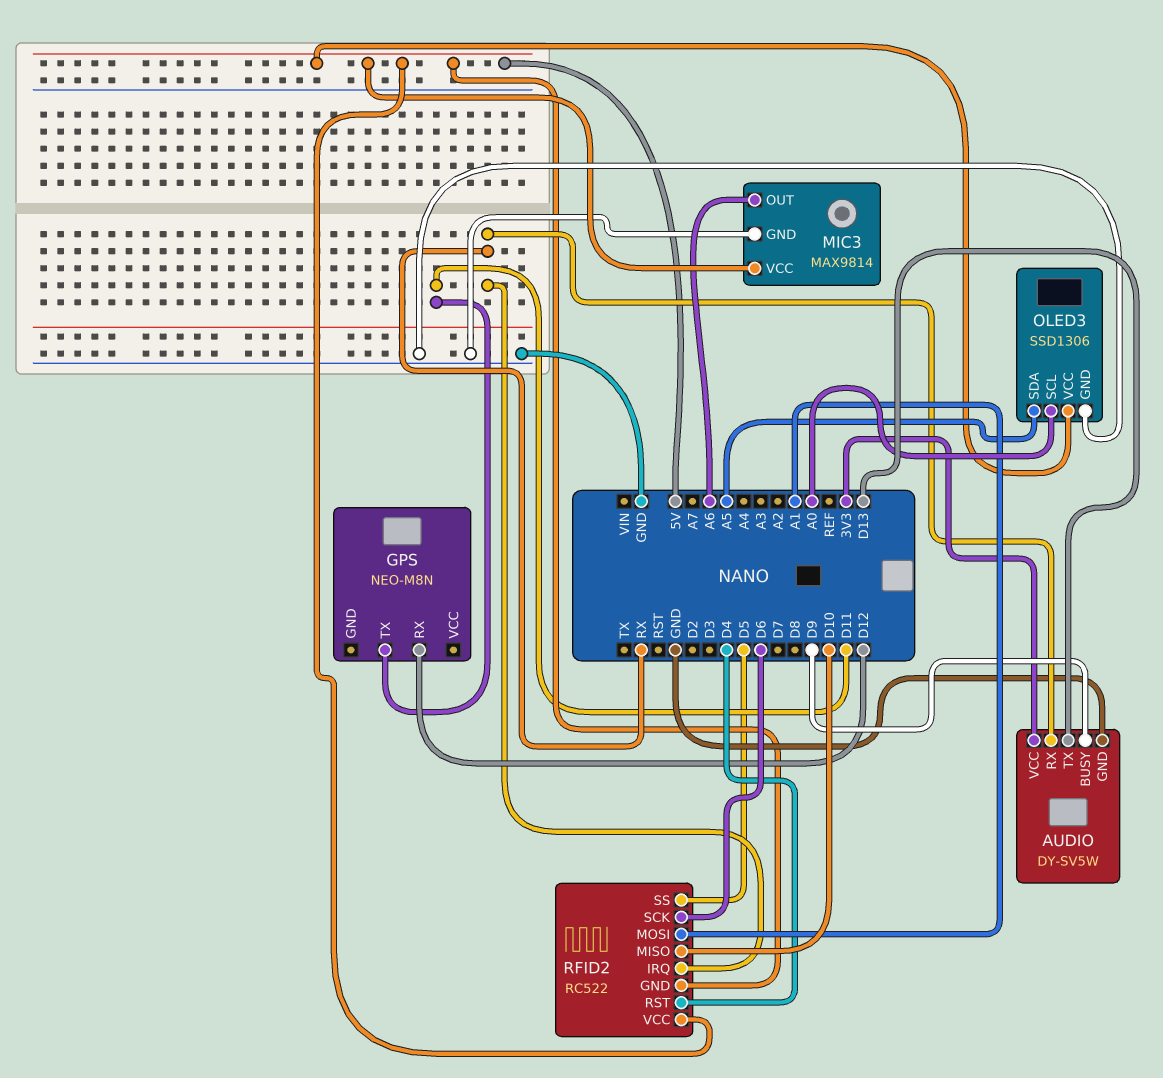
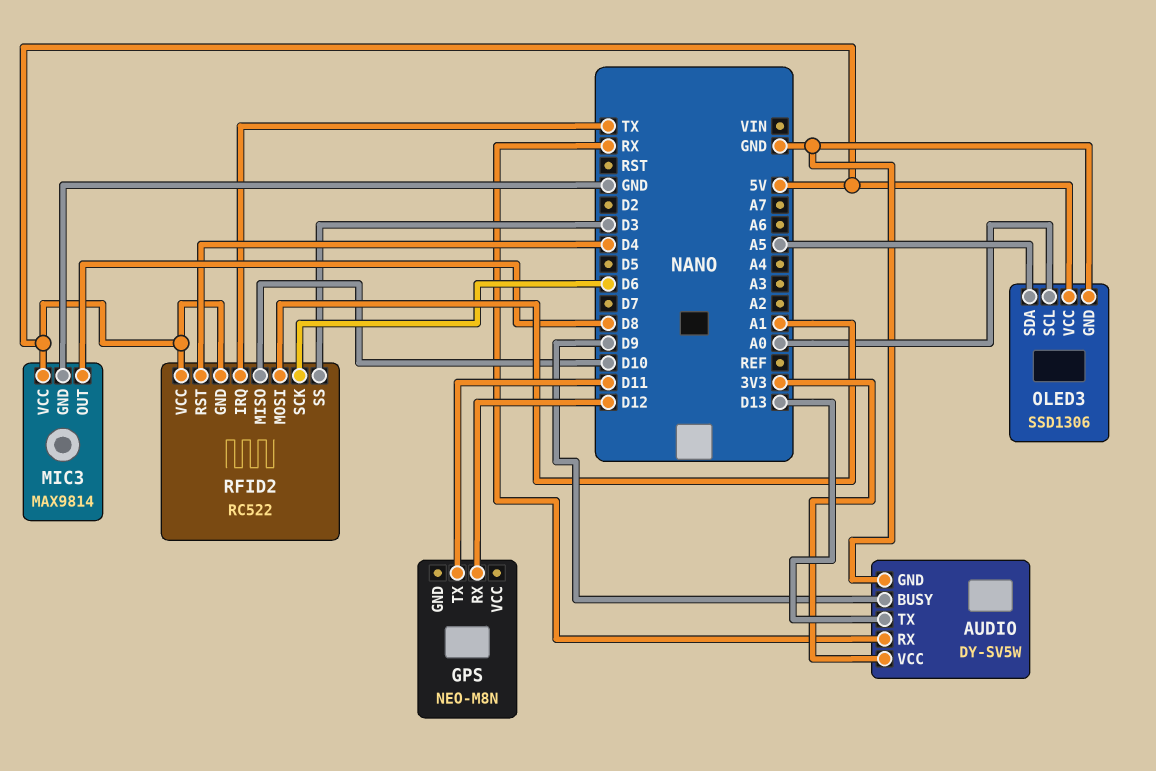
MIC3 pin OUT: A6 -> D8
RFID2 pin IRQ: RX -> TX
RFID2 pin SS: D5 -> D3

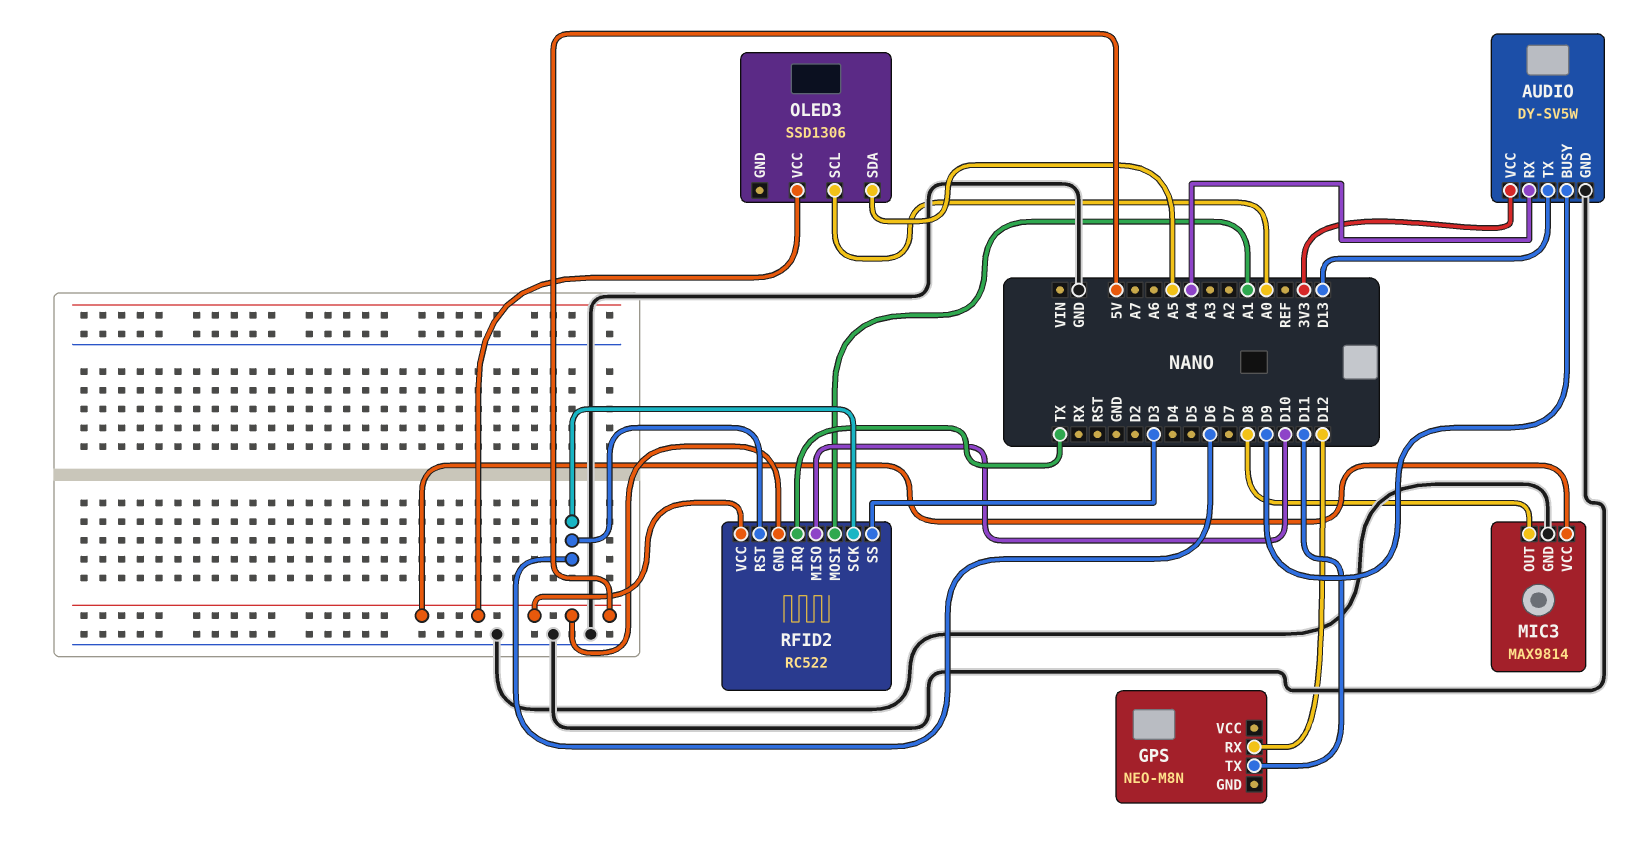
AUDIO pin RX: RX -> A4
OLED3 pin GND: GND -> none
RFID2 pin RST: D4 -> D6

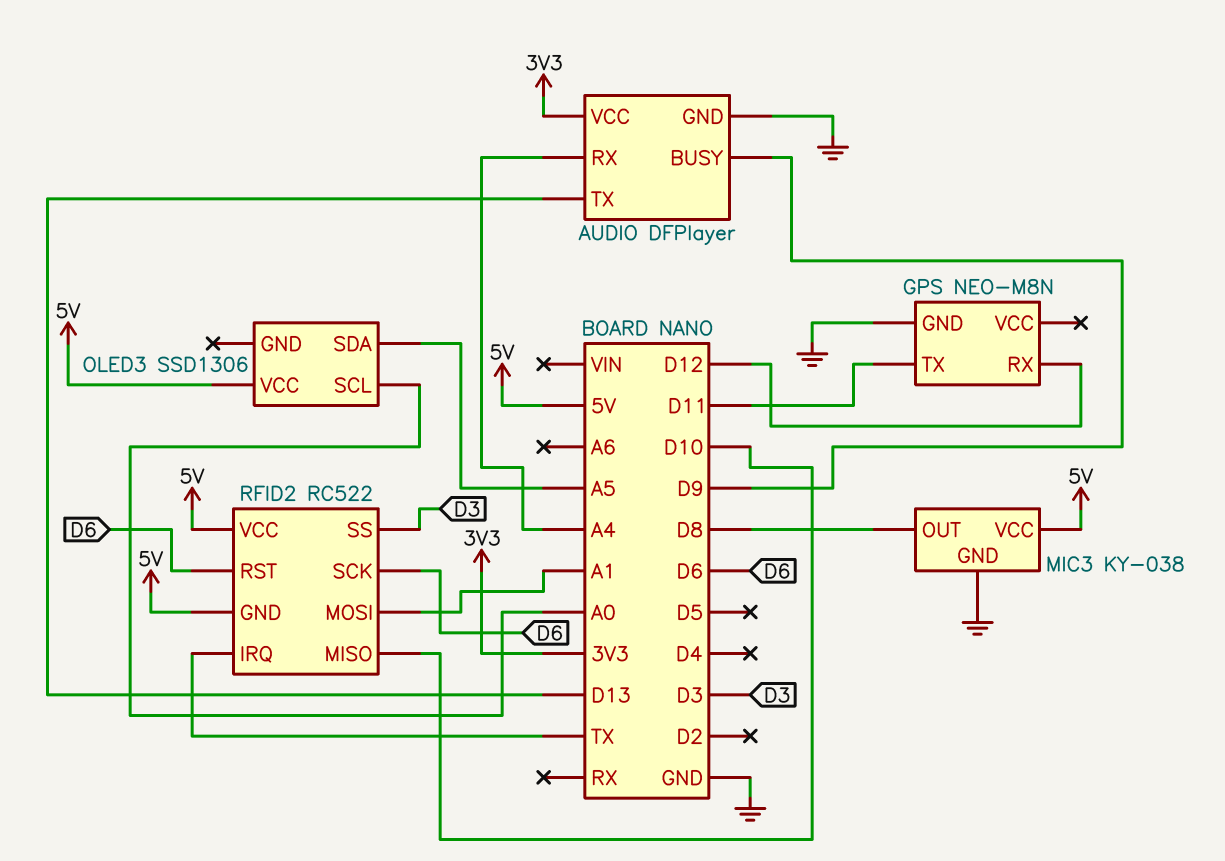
AUDIO: DY-SV5W -> DFPlayer
GPS pin GND: none -> GND
MIC3: MAX9814 -> KY-038

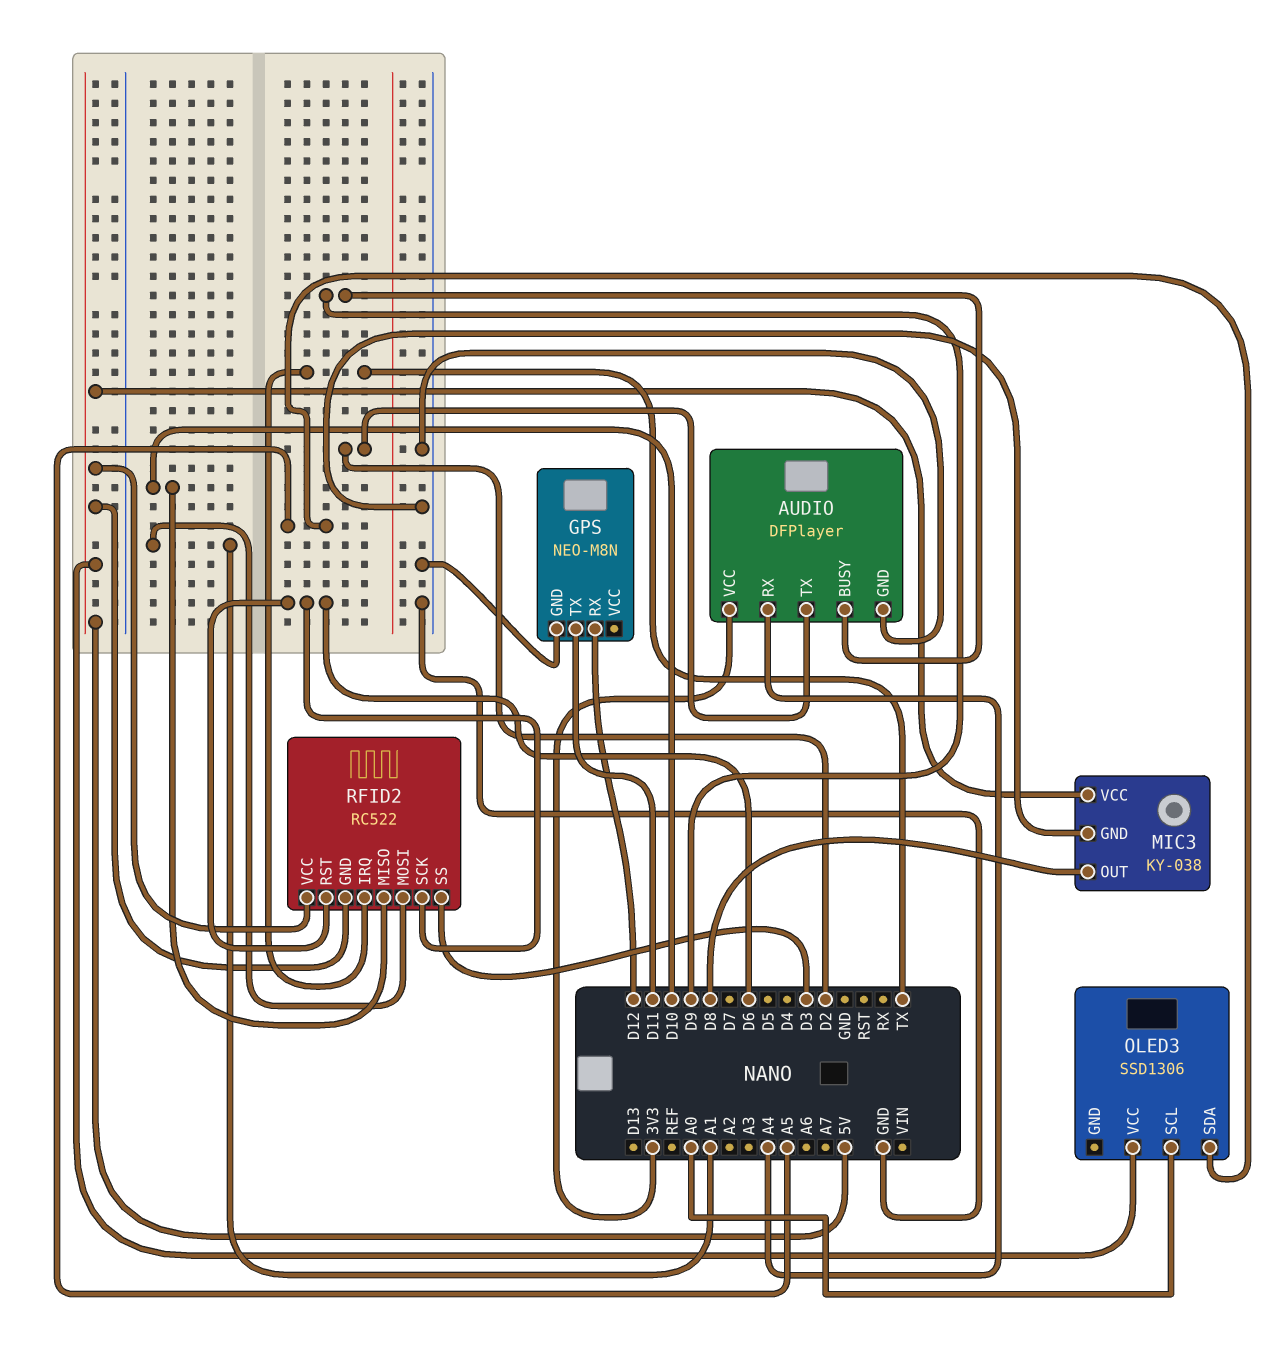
AUDIO pin TX: D13 -> D2

